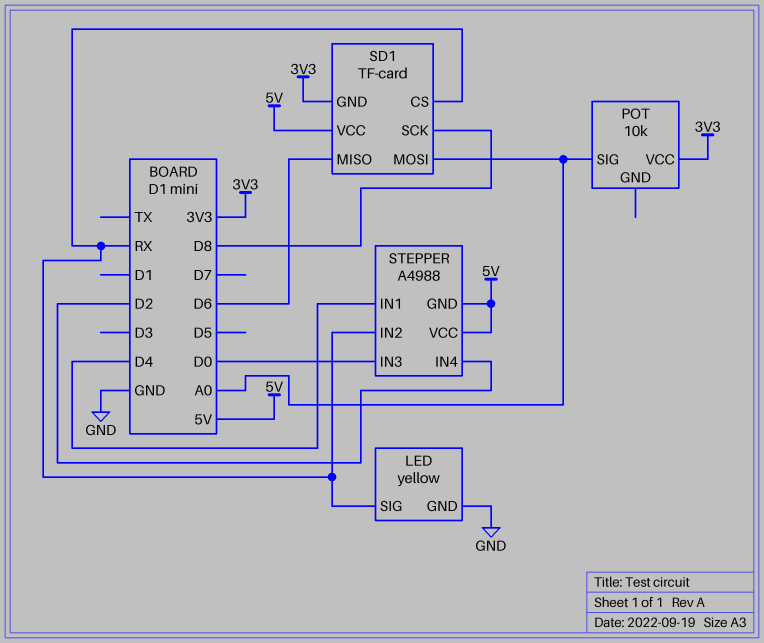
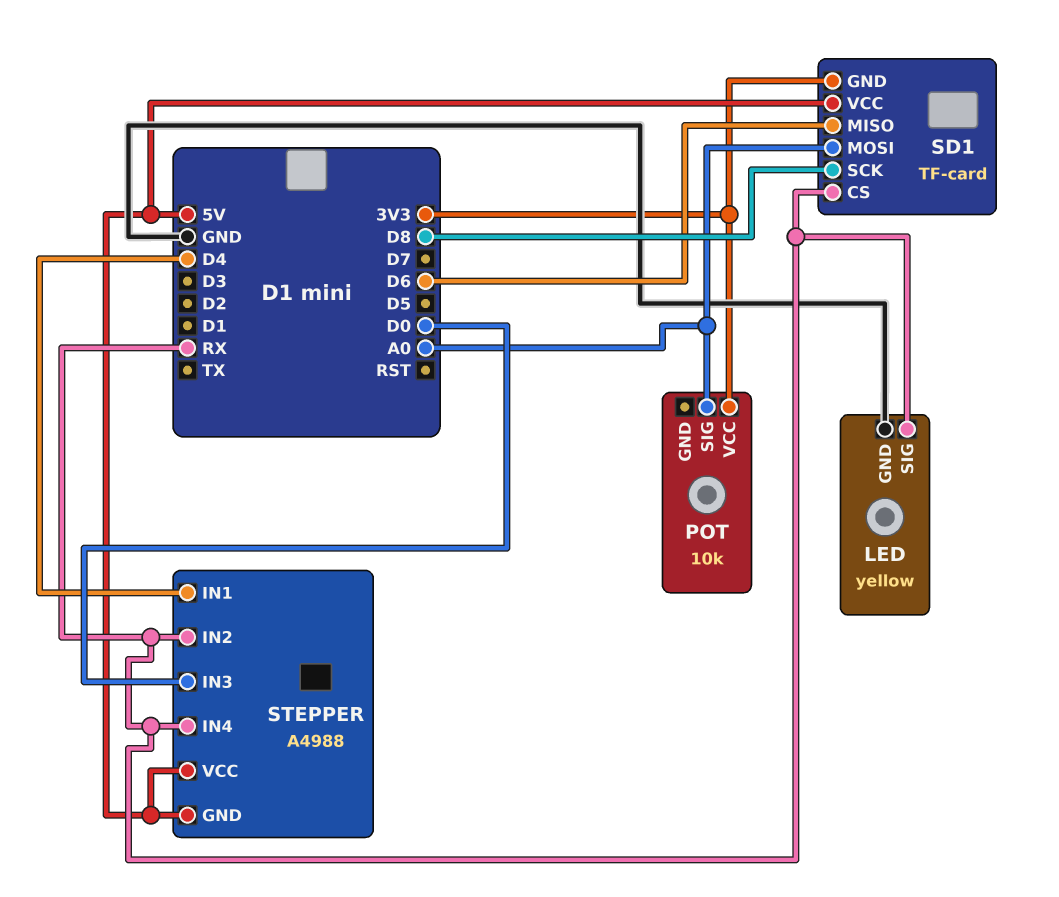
STEPPER pin IN4: D2 -> RX

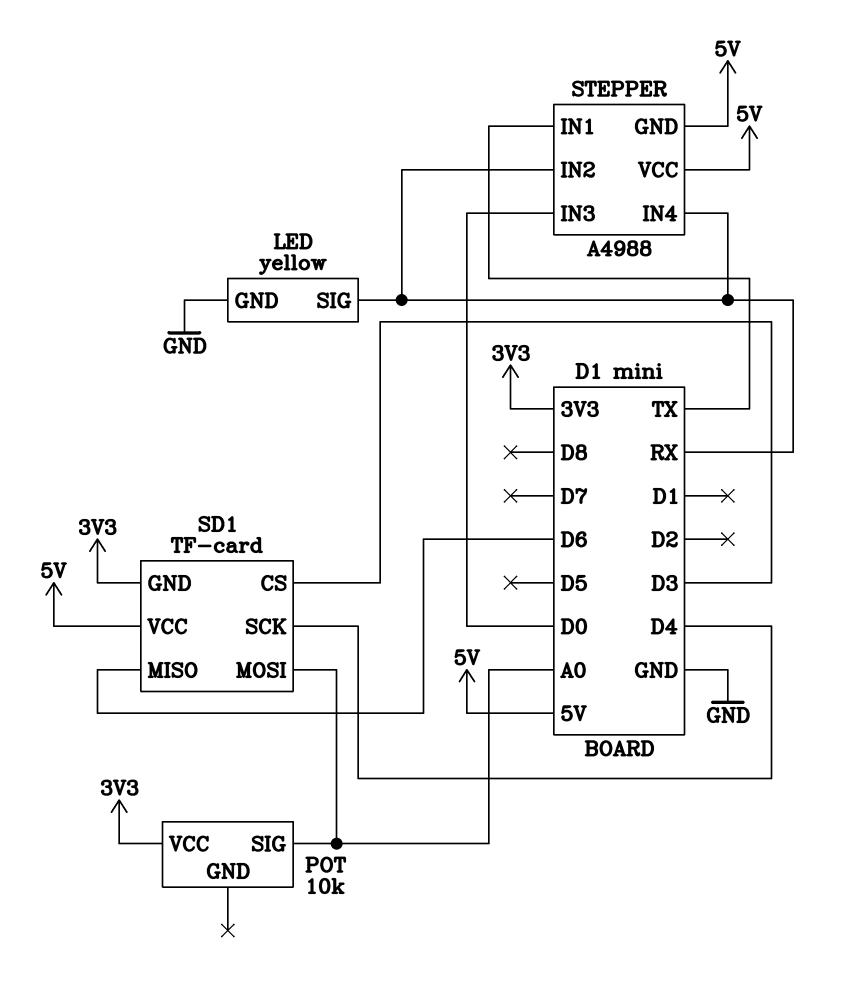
SD1 pin CS: RX -> D3
SD1 pin SCK: D8 -> D4
STEPPER pin IN1: D4 -> TX

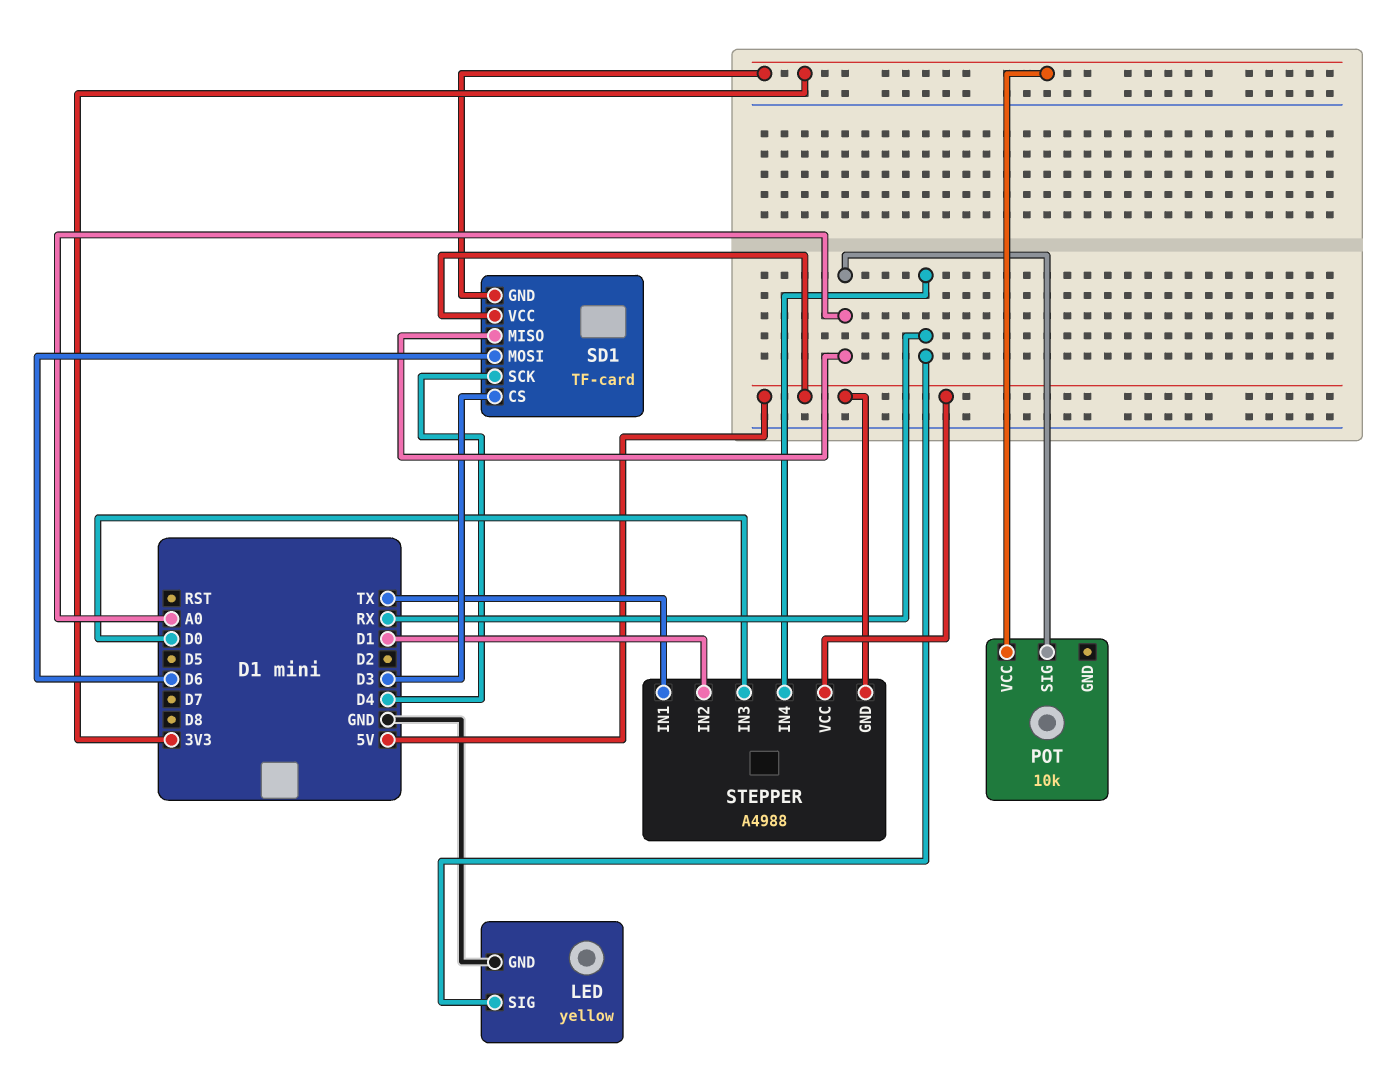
SD1 pin MISO: D6 -> A0
SD1 pin MOSI: A0 -> D6
STEPPER pin IN2: RX -> D1

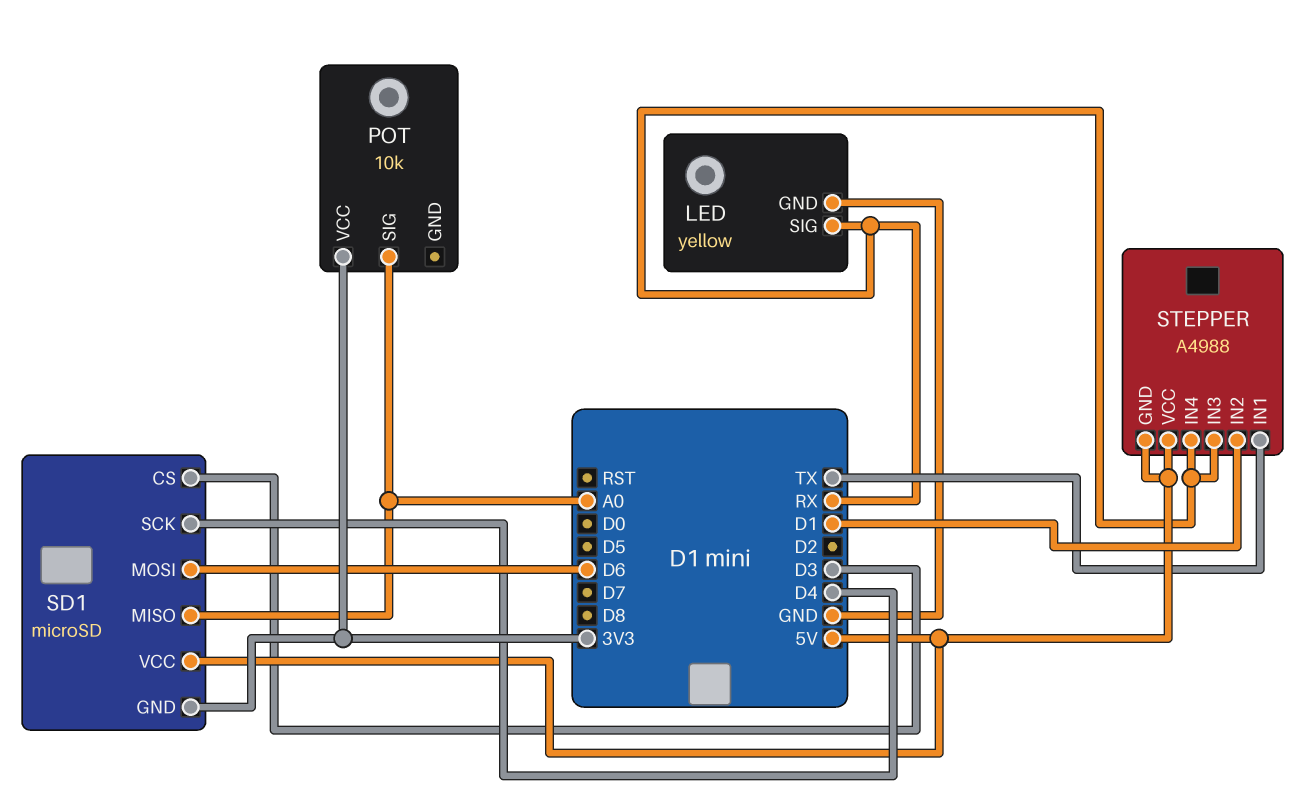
SD1: TF-card -> microSD
STEPPER pin IN3: D0 -> RX

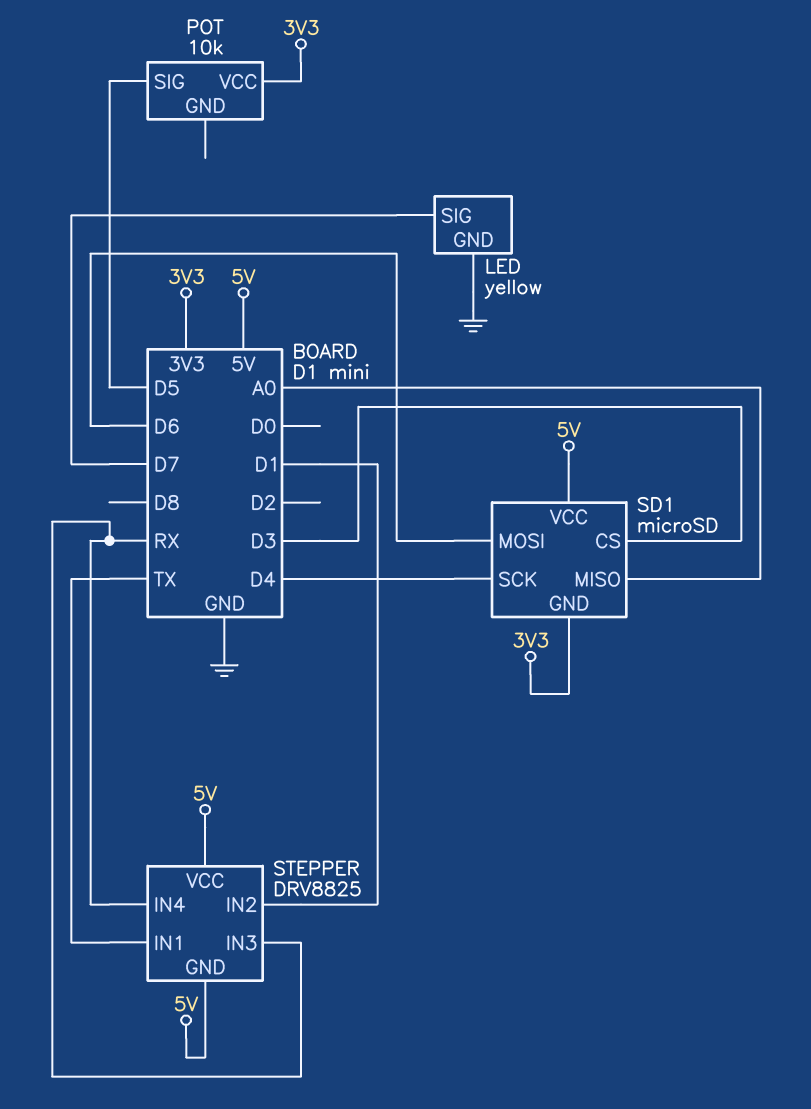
LED pin SIG: RX -> D7
POT pin SIG: A0 -> D5
STEPPER: A4988 -> DRV8825

